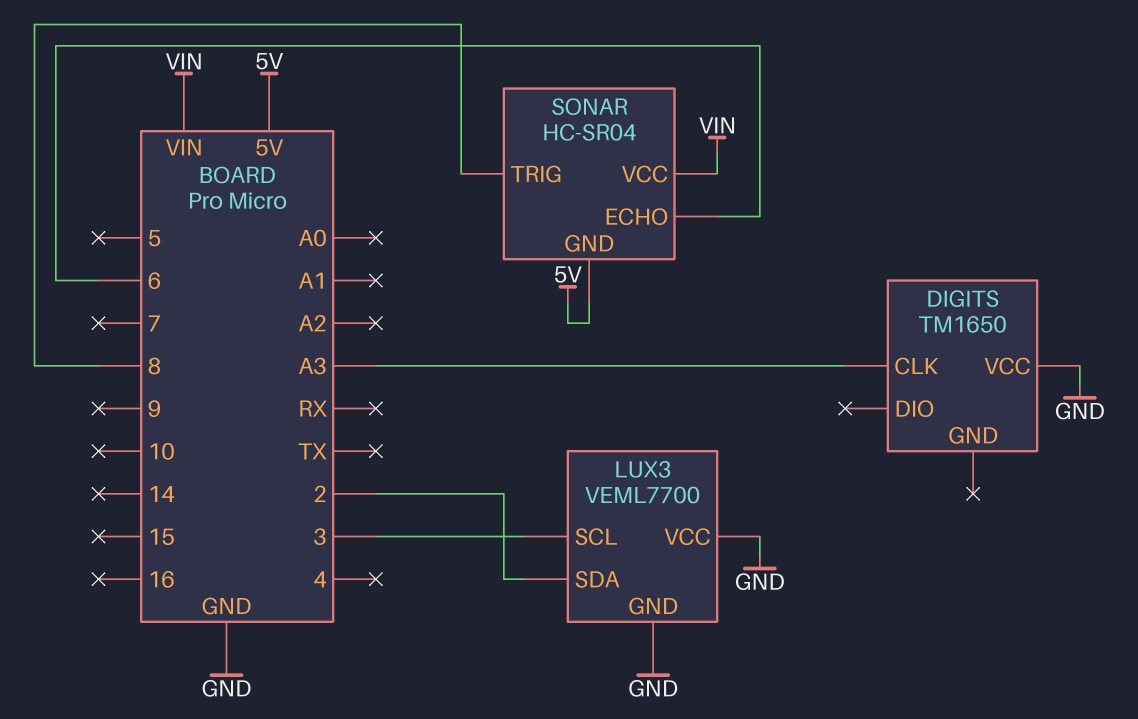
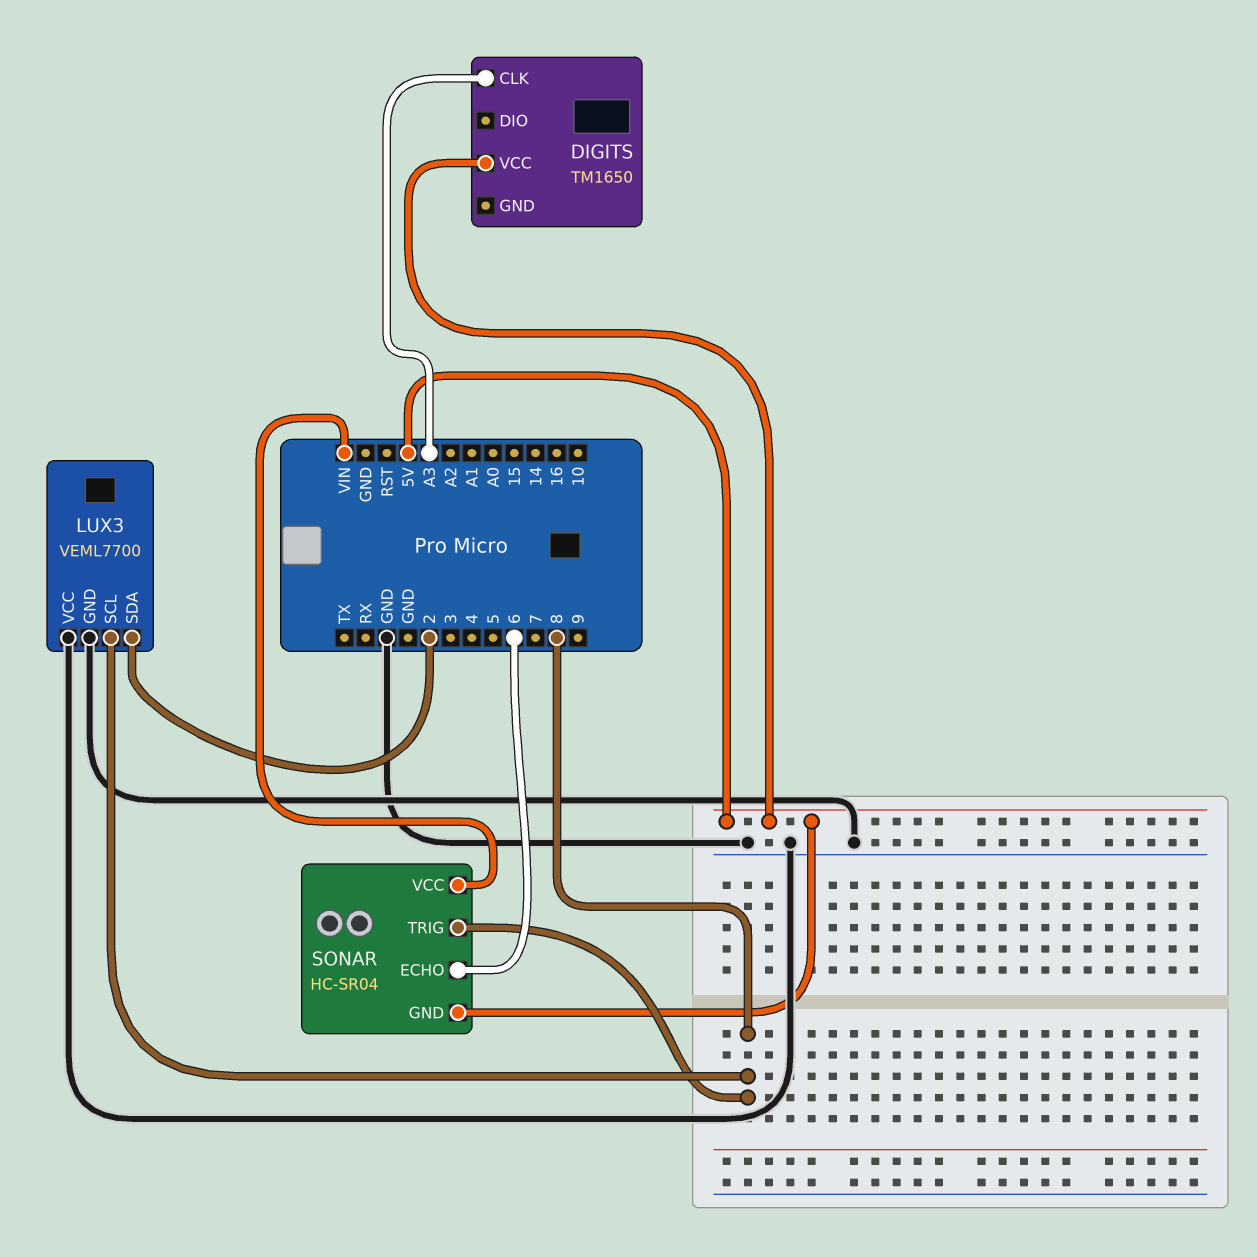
DIGITS pin VCC: GND -> 5V
LUX3 pin SCL: 3 -> 8

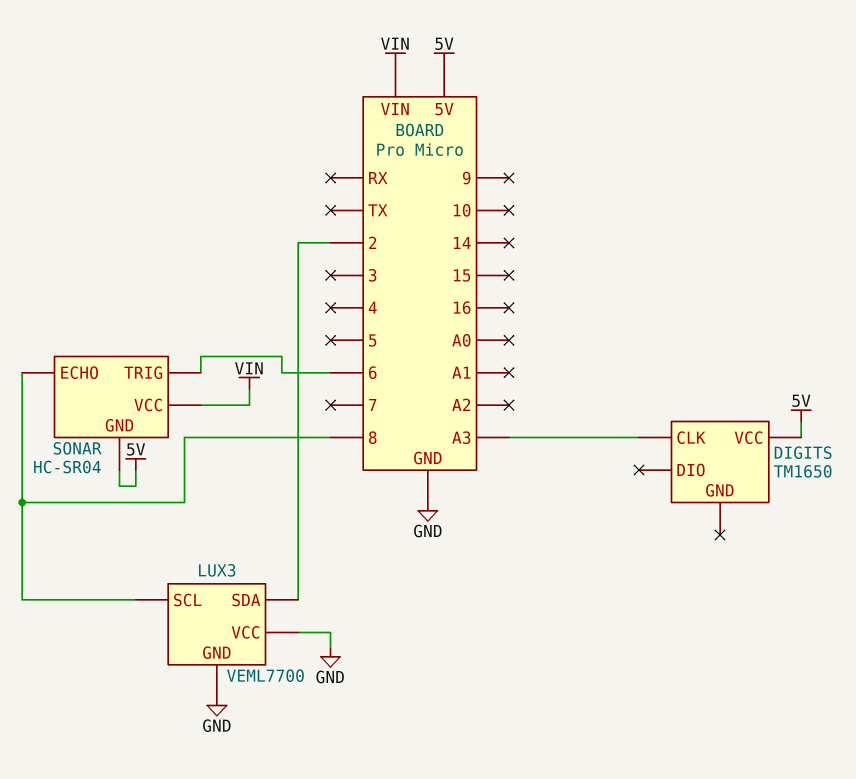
SONAR pin ECHO: 6 -> 8
SONAR pin TRIG: 8 -> 6

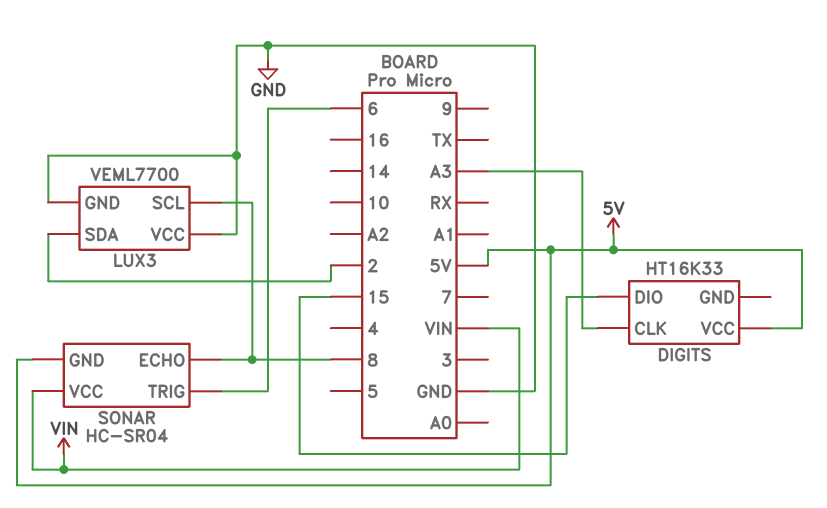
DIGITS: TM1650 -> HT16K33
DIGITS pin DIO: none -> 15

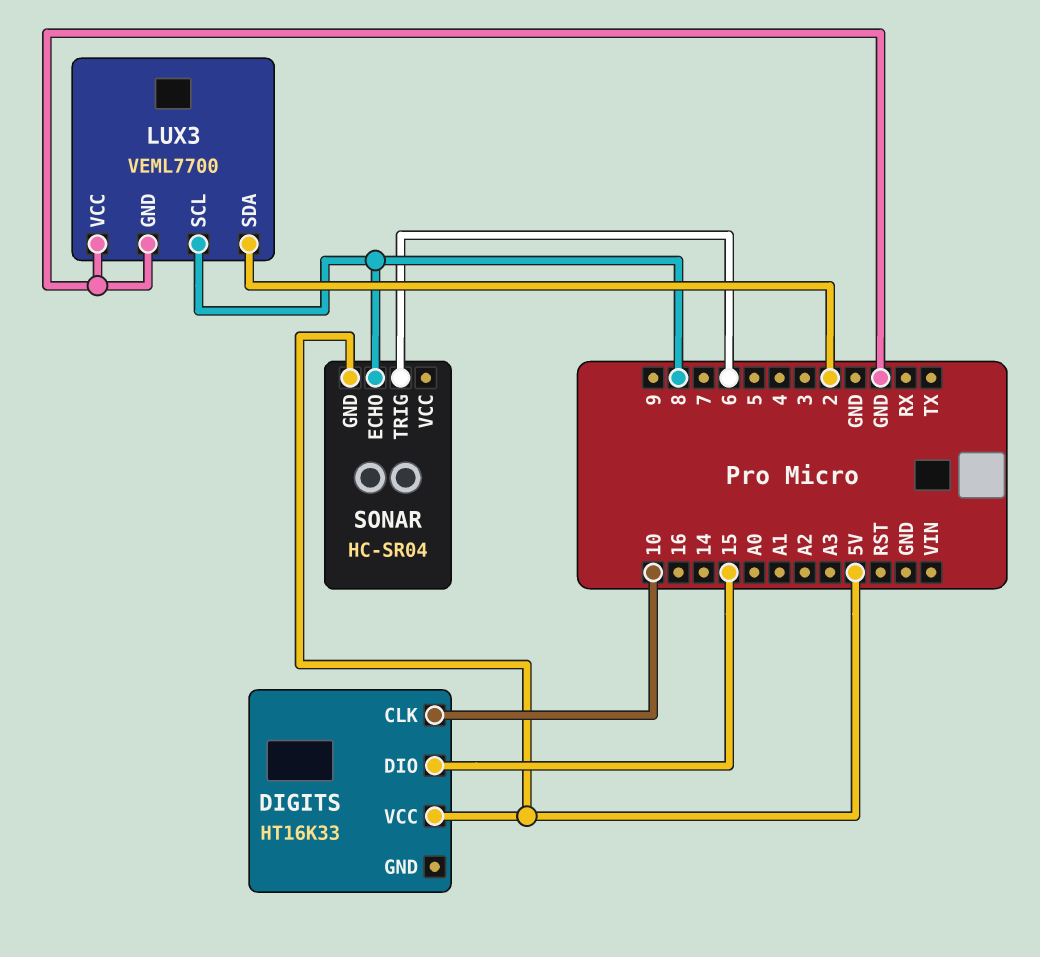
DIGITS pin CLK: A3 -> 10
SONAR pin VCC: VIN -> none

